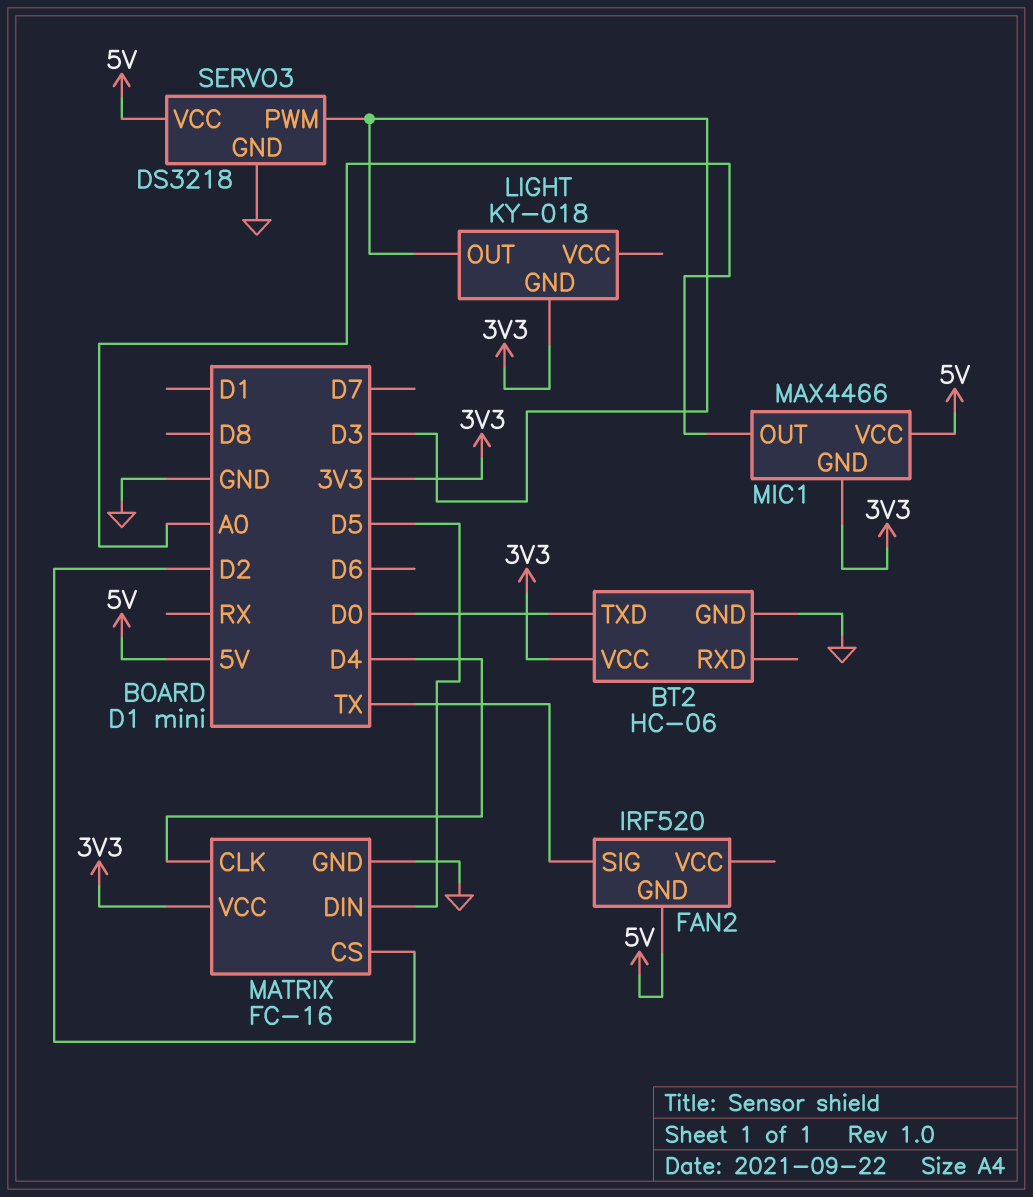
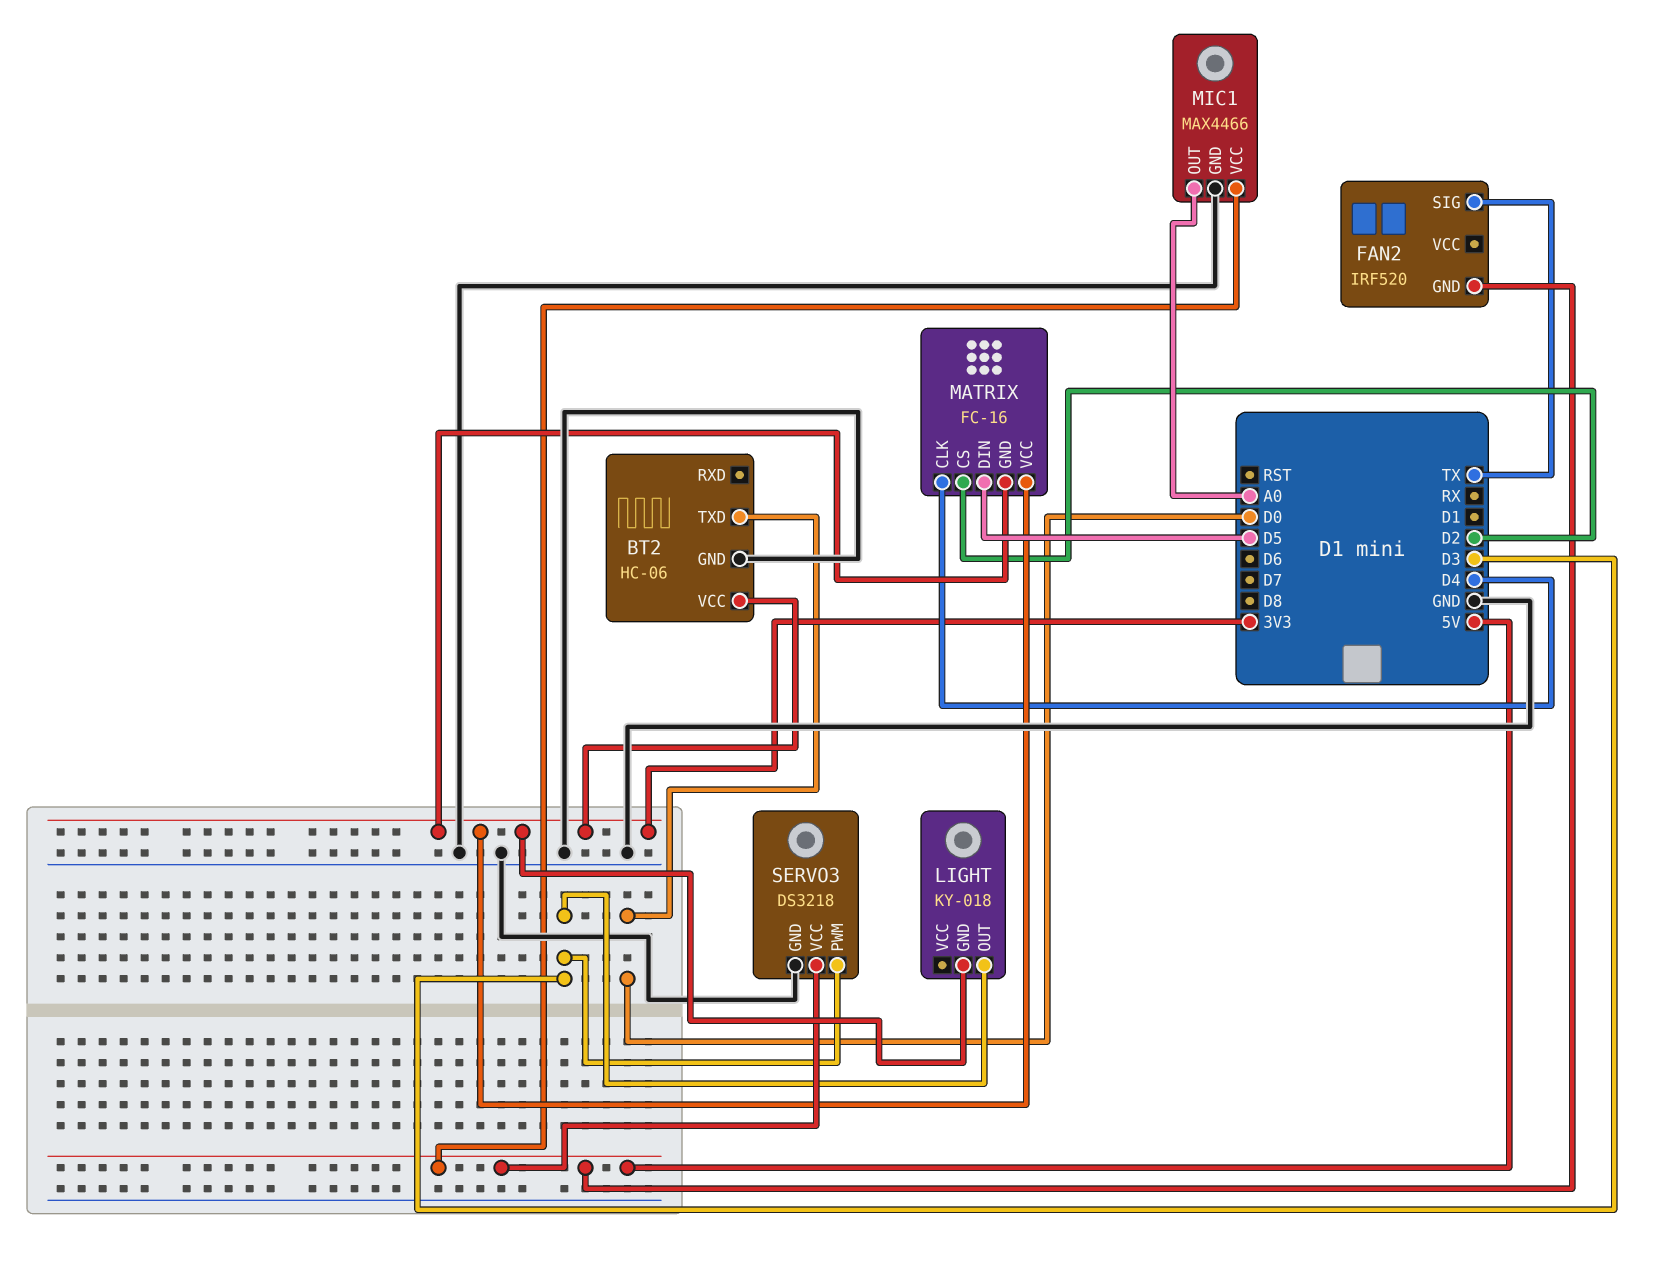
MATRIX pin GND: GND -> 3V3
MIC1 pin GND: 3V3 -> GND

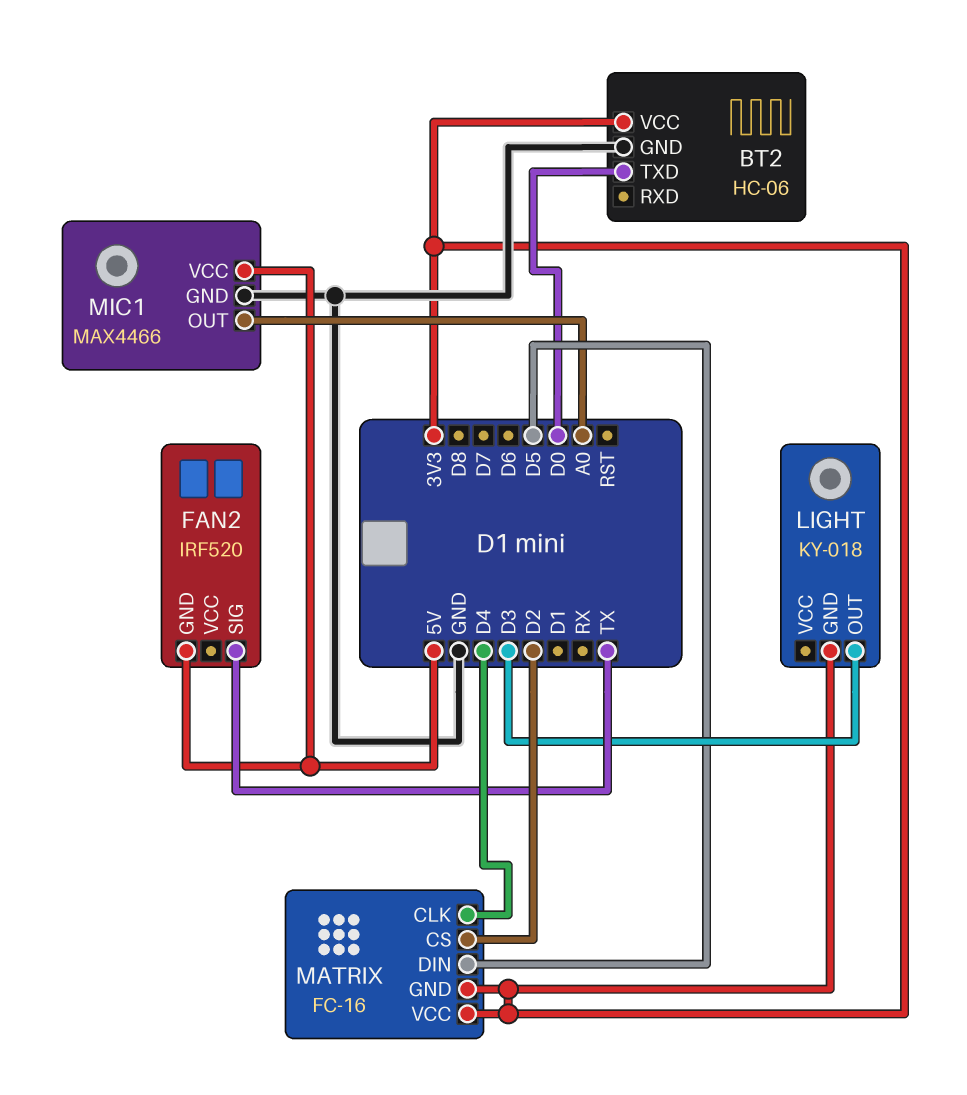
SERVO3: DS3218 -> none
SERVO3 pin GND: GND -> none
SERVO3 pin PWM: D3 -> none
SERVO3 pin VCC: 5V -> none

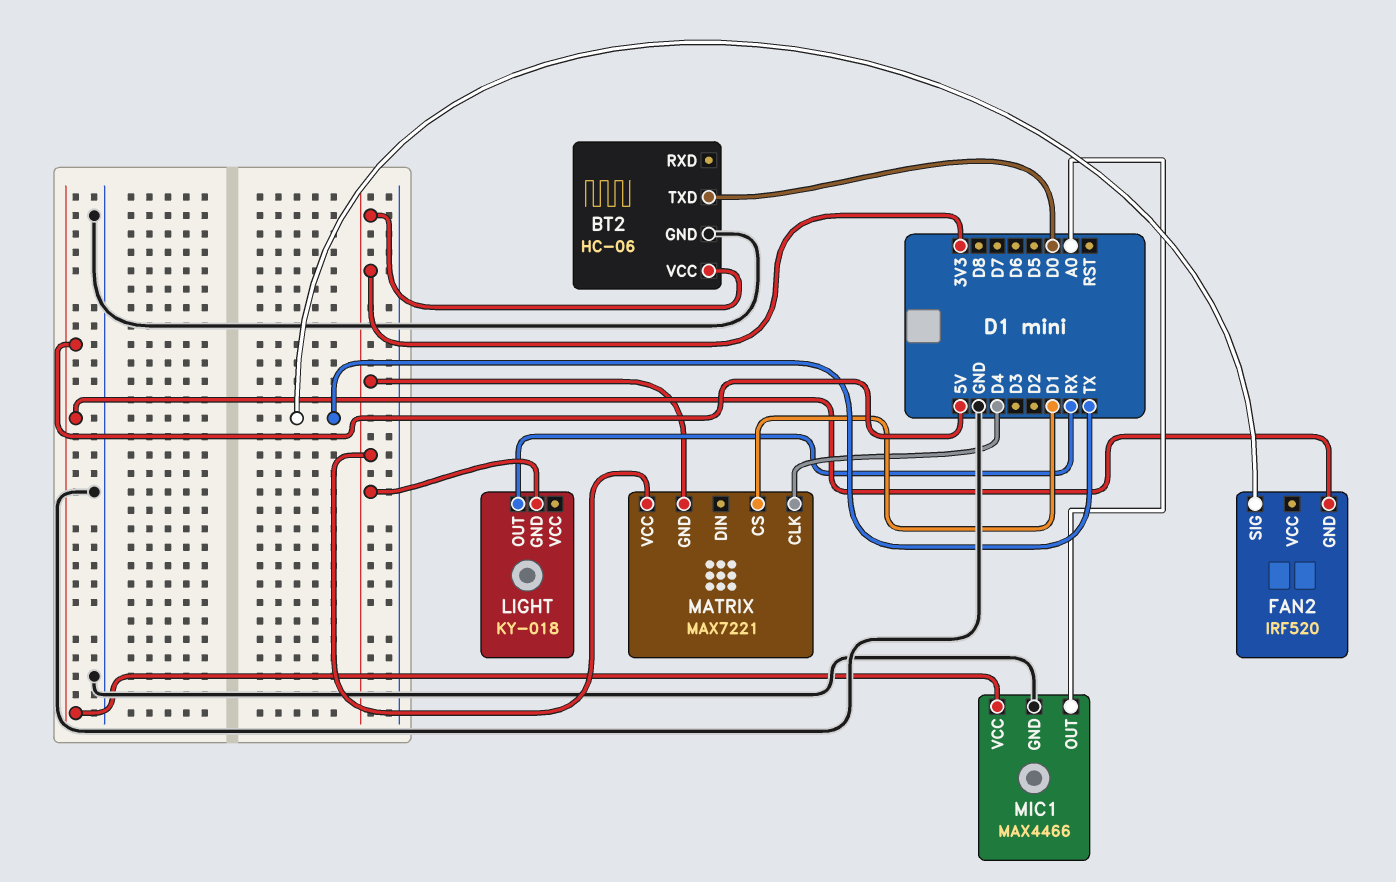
LIGHT pin OUT: D3 -> RX
MATRIX: FC-16 -> MAX7221
MATRIX pin CS: D2 -> D1
MATRIX pin DIN: D5 -> none

